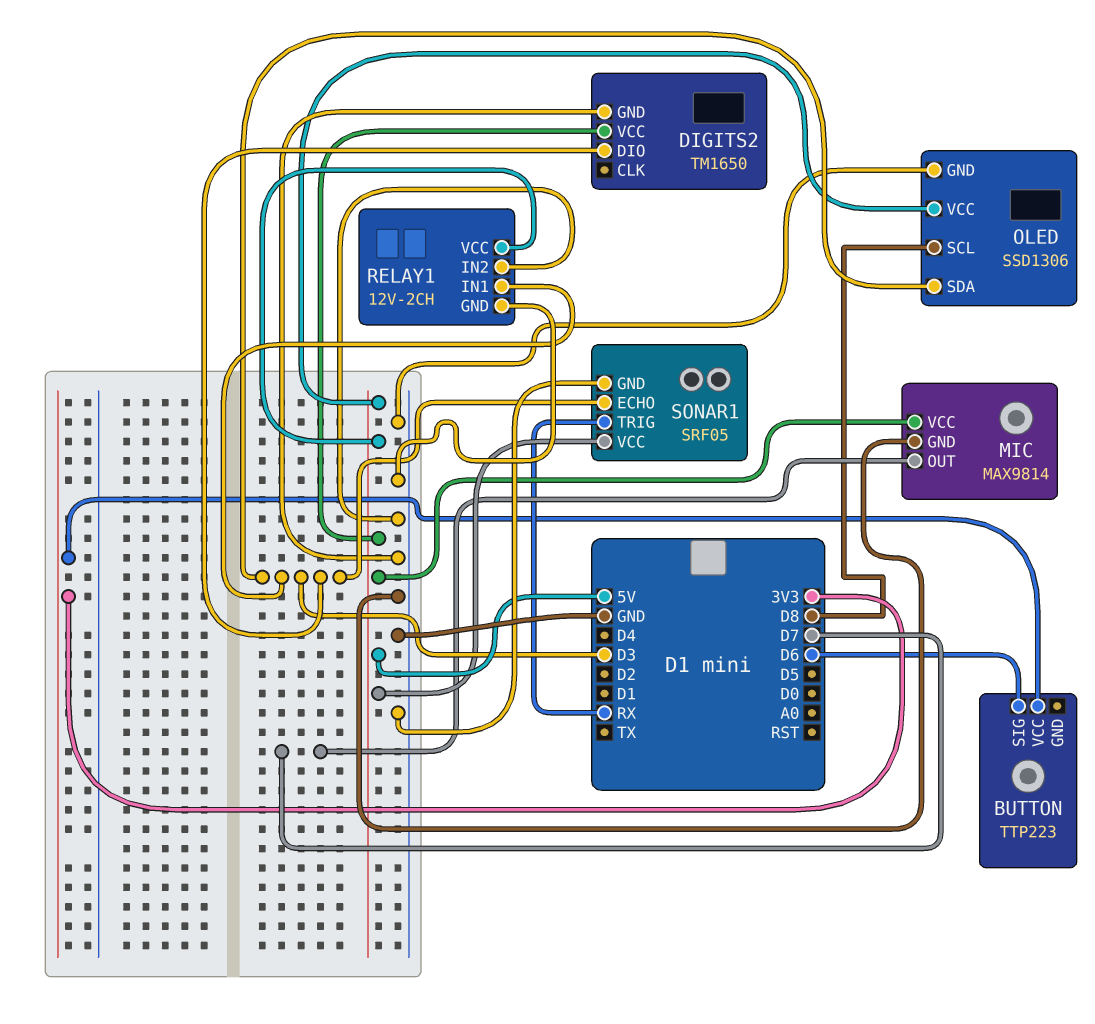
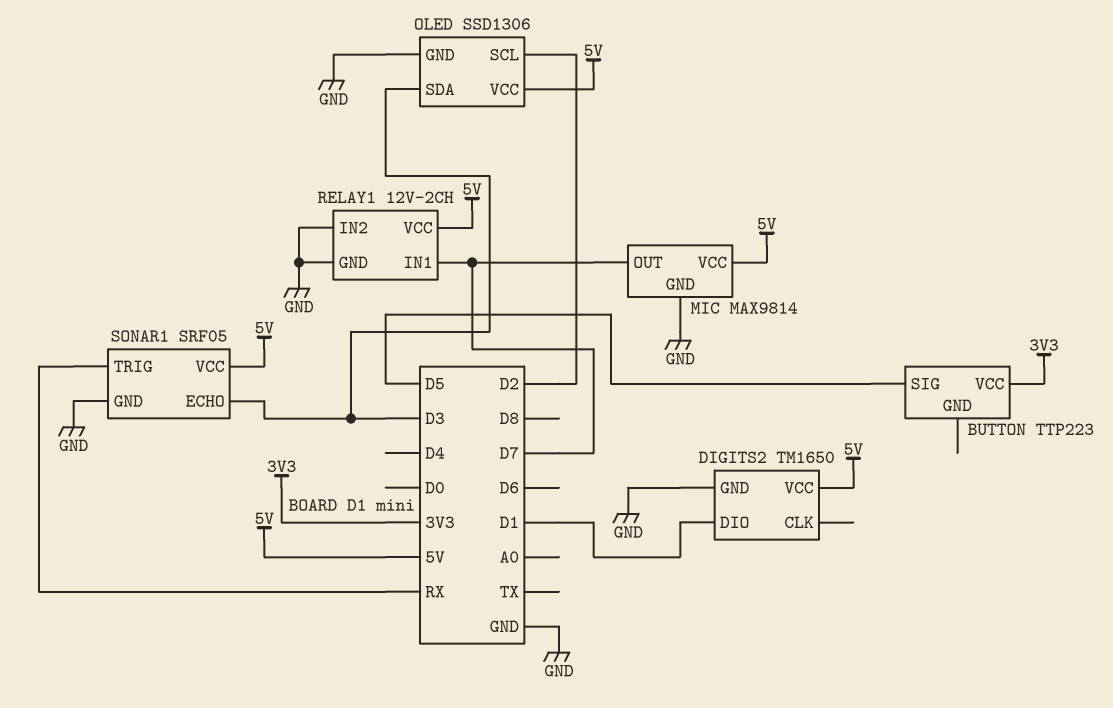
BUTTON pin SIG: D6 -> D5
DIGITS2 pin DIO: D3 -> D1
OLED pin SCL: D8 -> D2
RELAY1 pin IN1: D3 -> D7

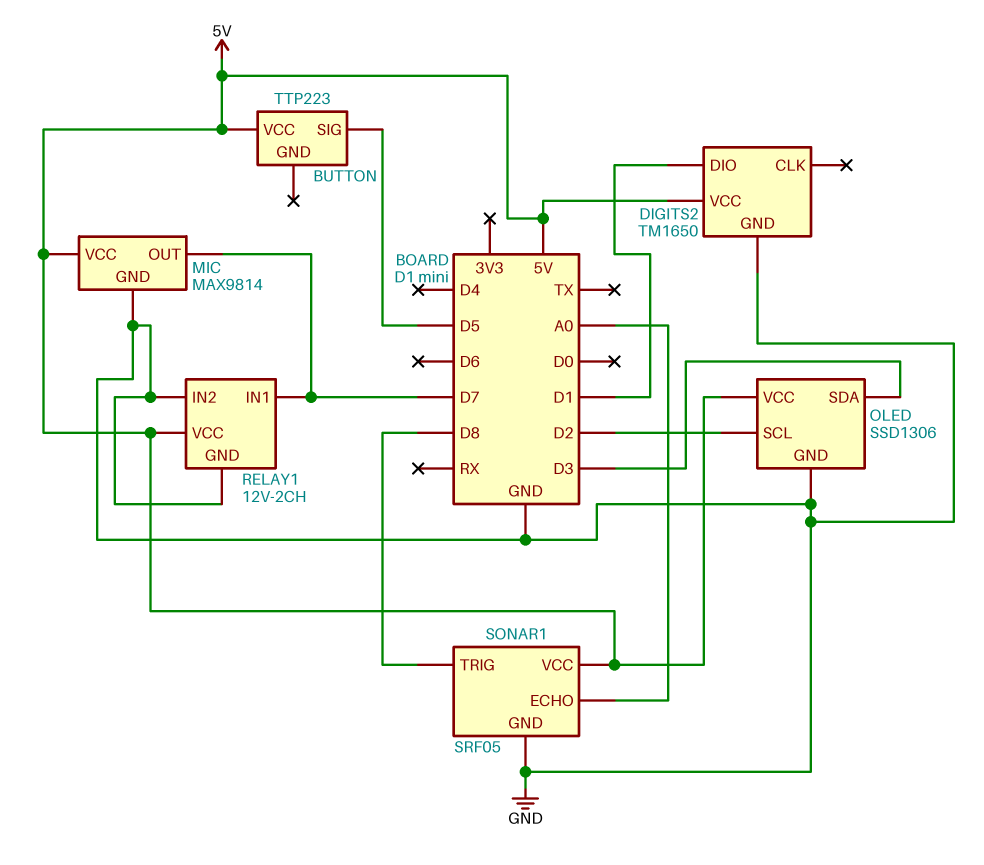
BUTTON pin VCC: 3V3 -> 5V
SONAR1 pin ECHO: D3 -> A0
SONAR1 pin TRIG: RX -> D8

